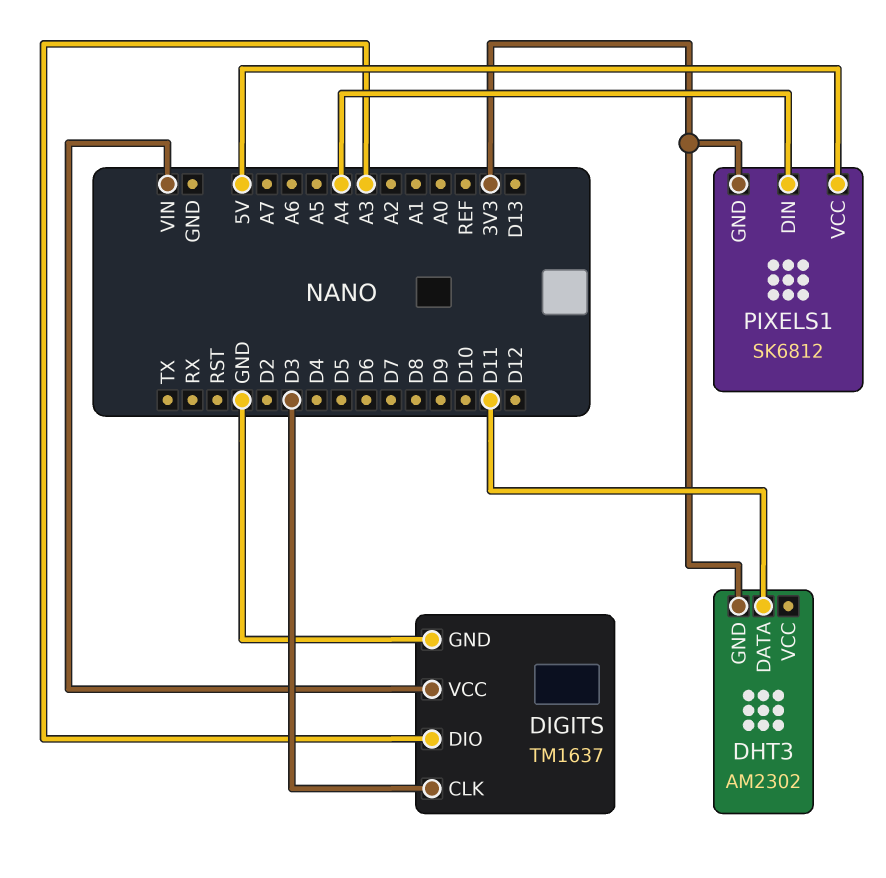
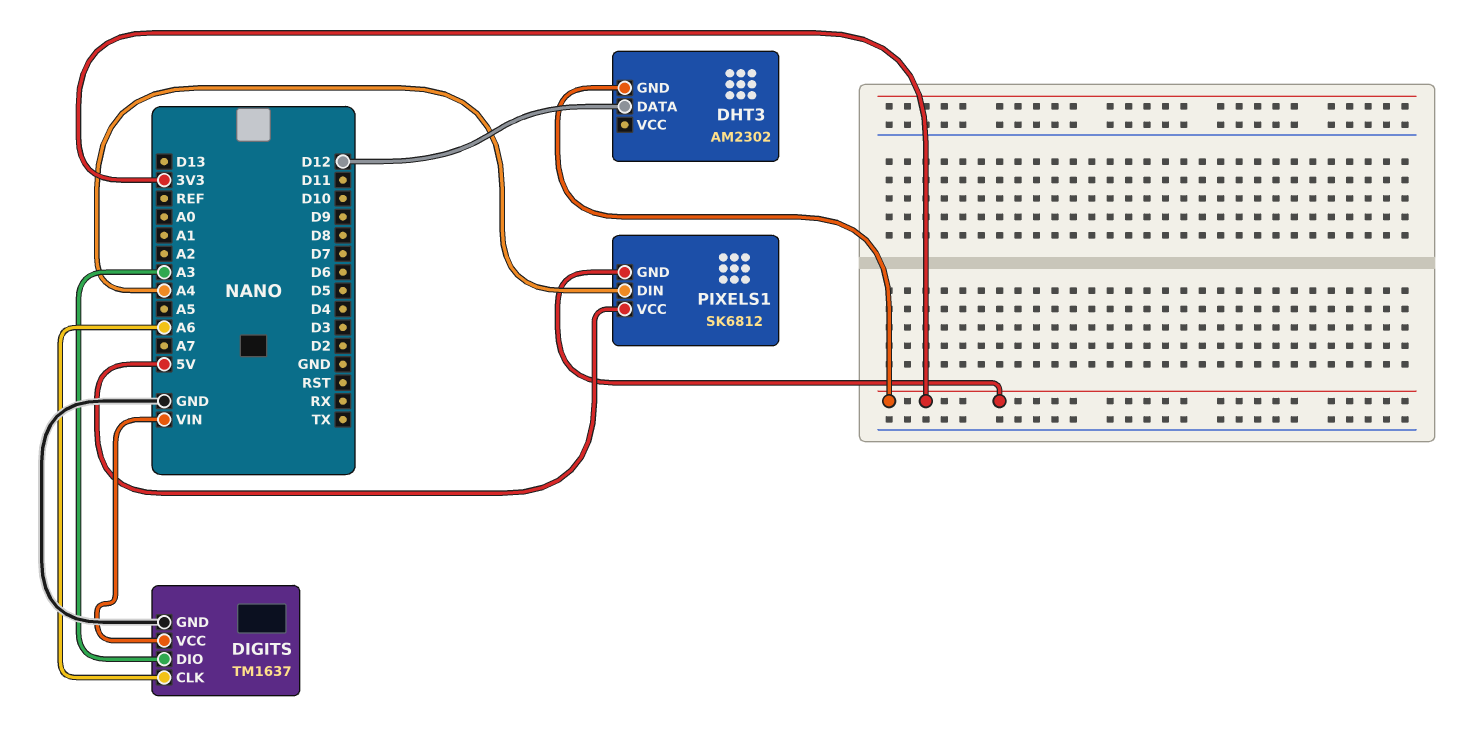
DHT3 pin DATA: D11 -> D12
DIGITS pin CLK: D3 -> A6

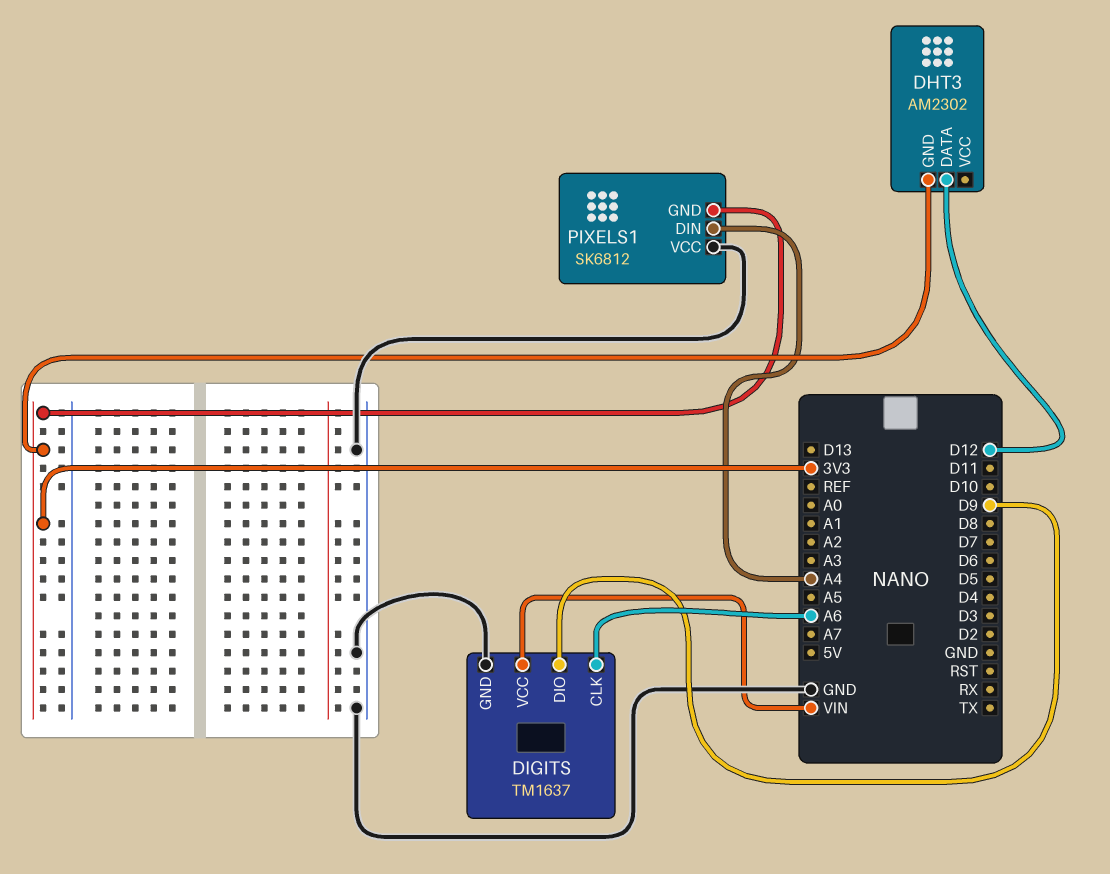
DIGITS pin DIO: A3 -> D9
PIXELS1 pin VCC: 5V -> GND

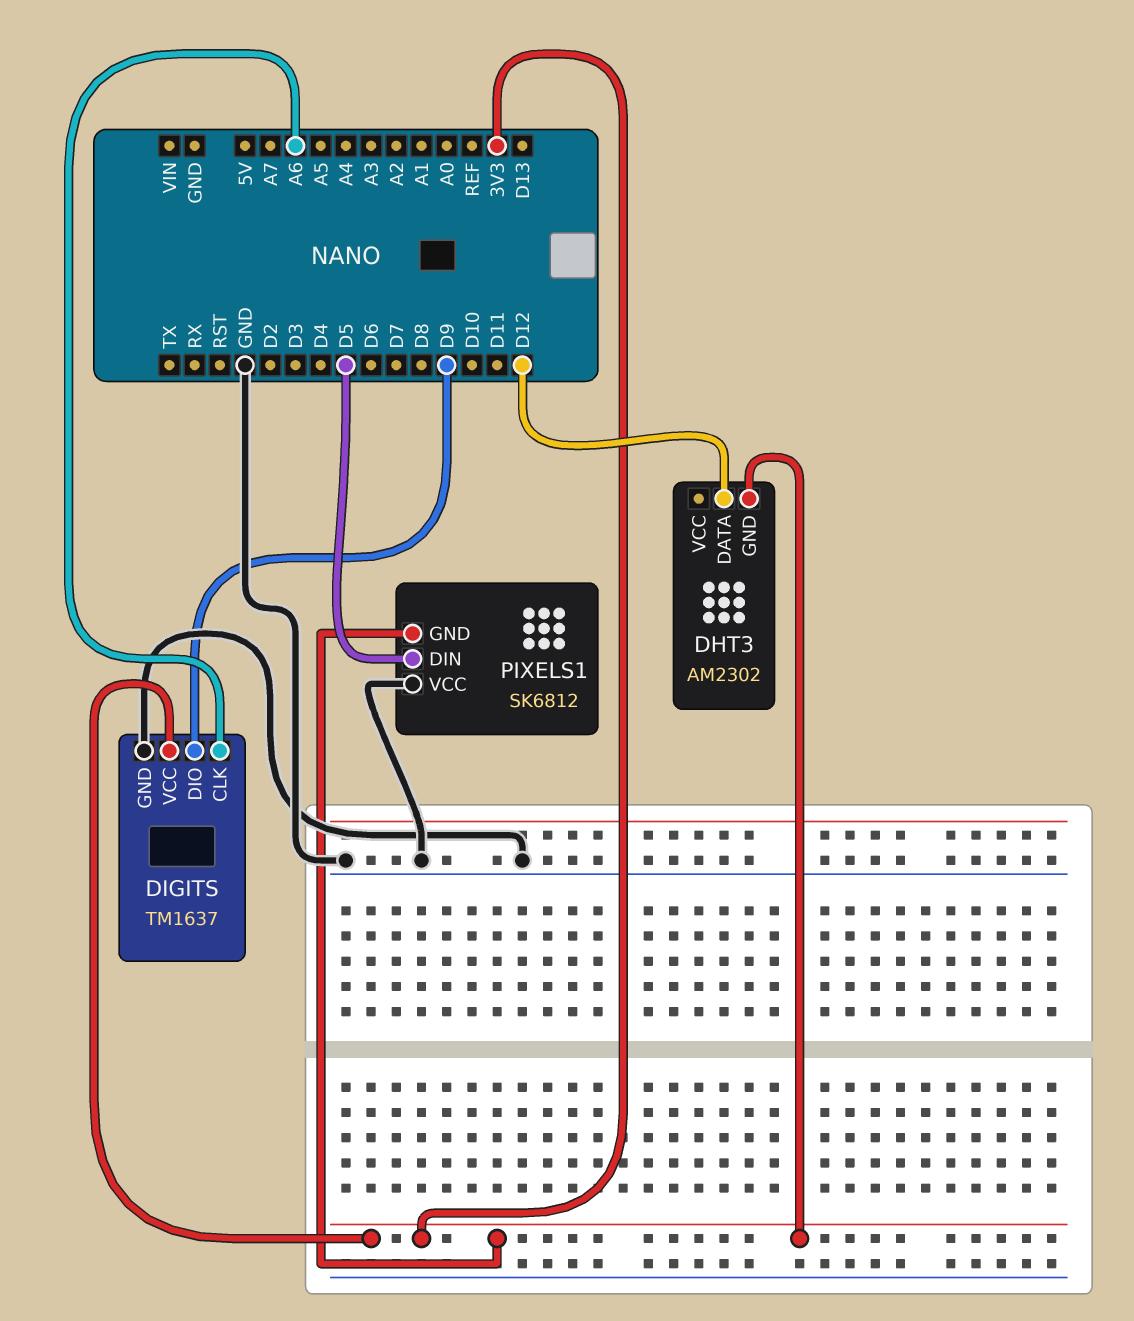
DIGITS pin VCC: VIN -> 3V3
PIXELS1 pin DIN: A4 -> D5

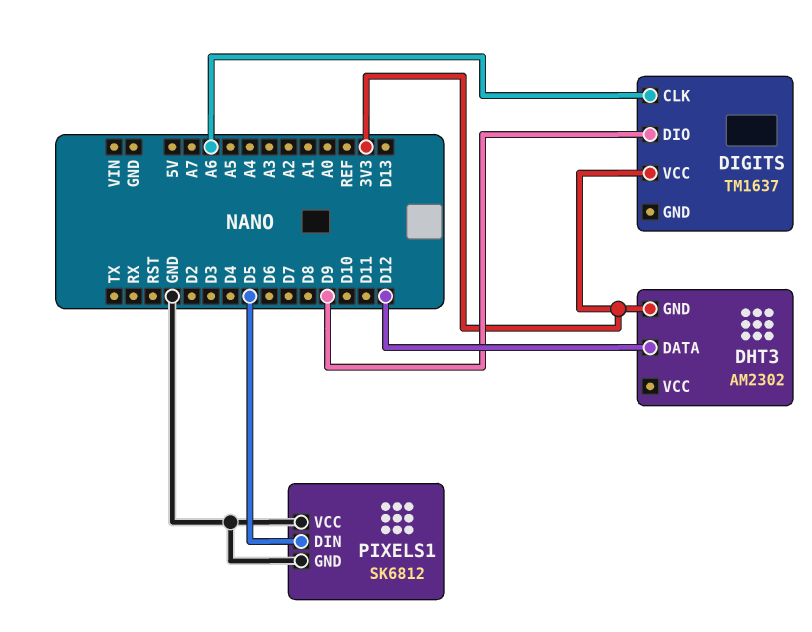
DIGITS pin GND: GND -> none
PIXELS1 pin GND: 3V3 -> GND

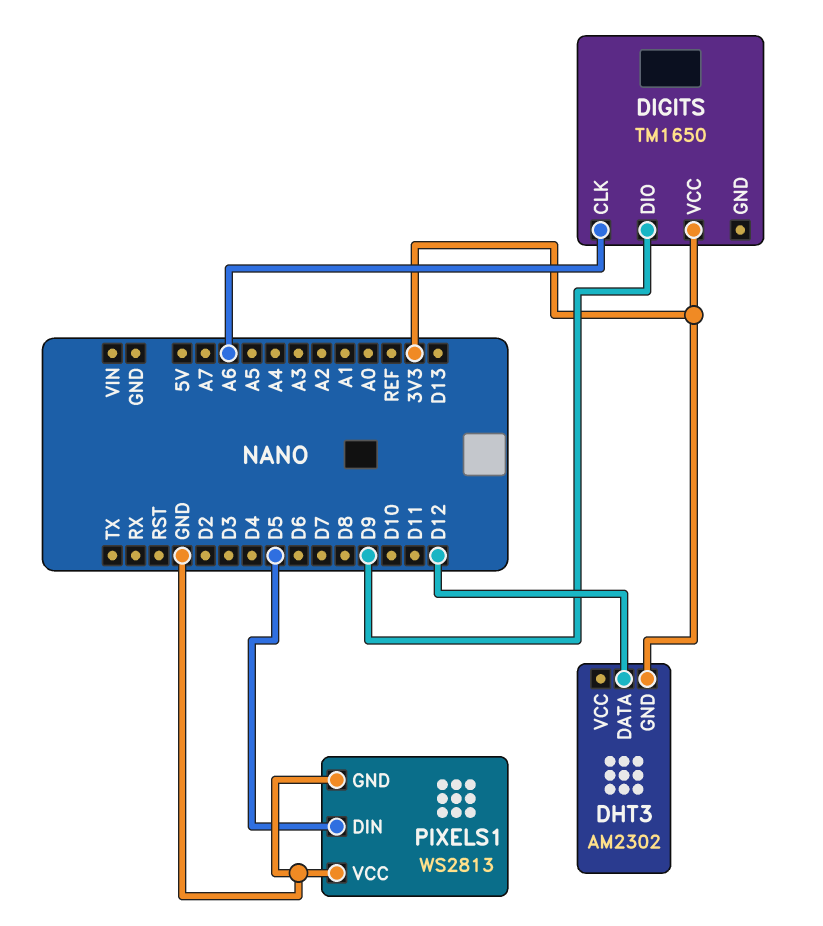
DIGITS: TM1637 -> TM1650
PIXELS1: SK6812 -> WS2813

